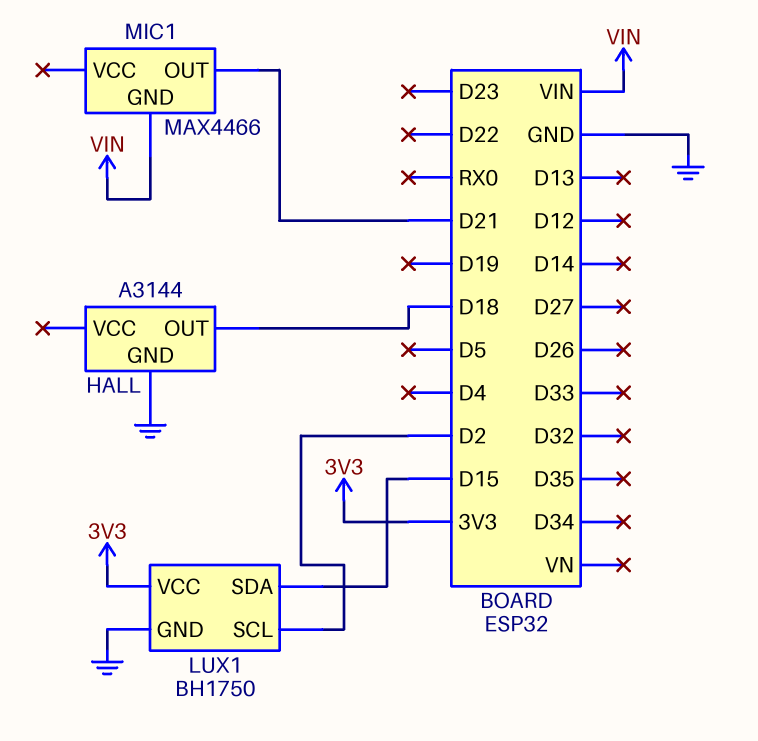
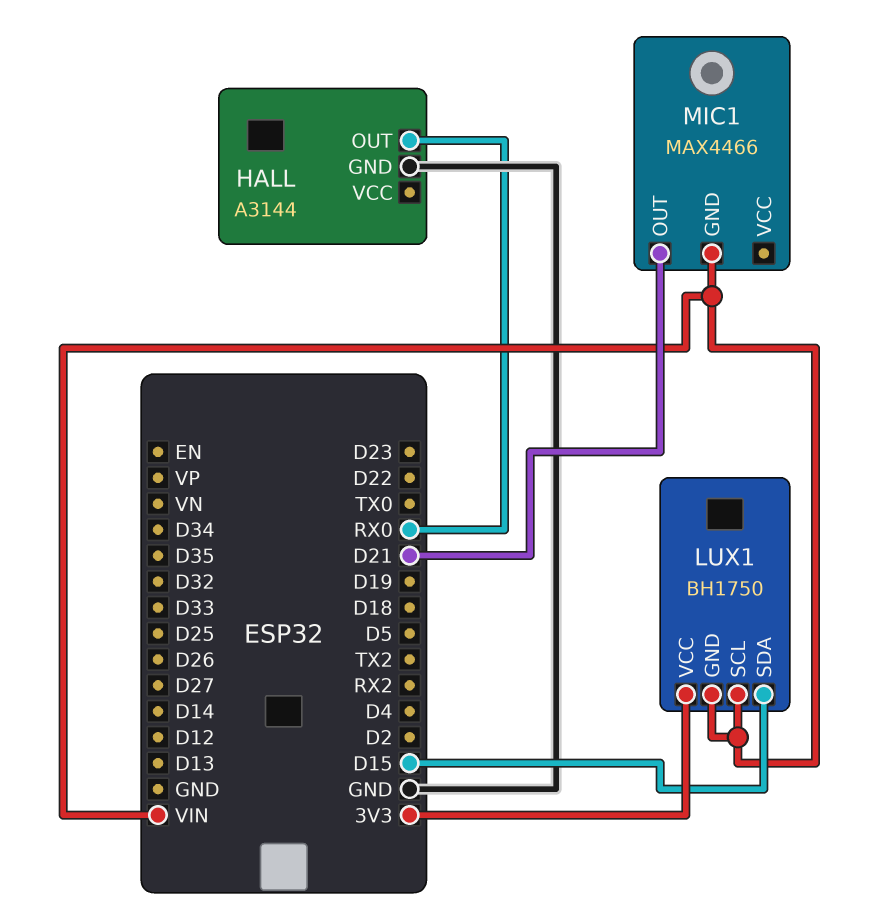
HALL pin OUT: D18 -> RX0
LUX1 pin GND: GND -> VIN
LUX1 pin SCL: D2 -> VIN

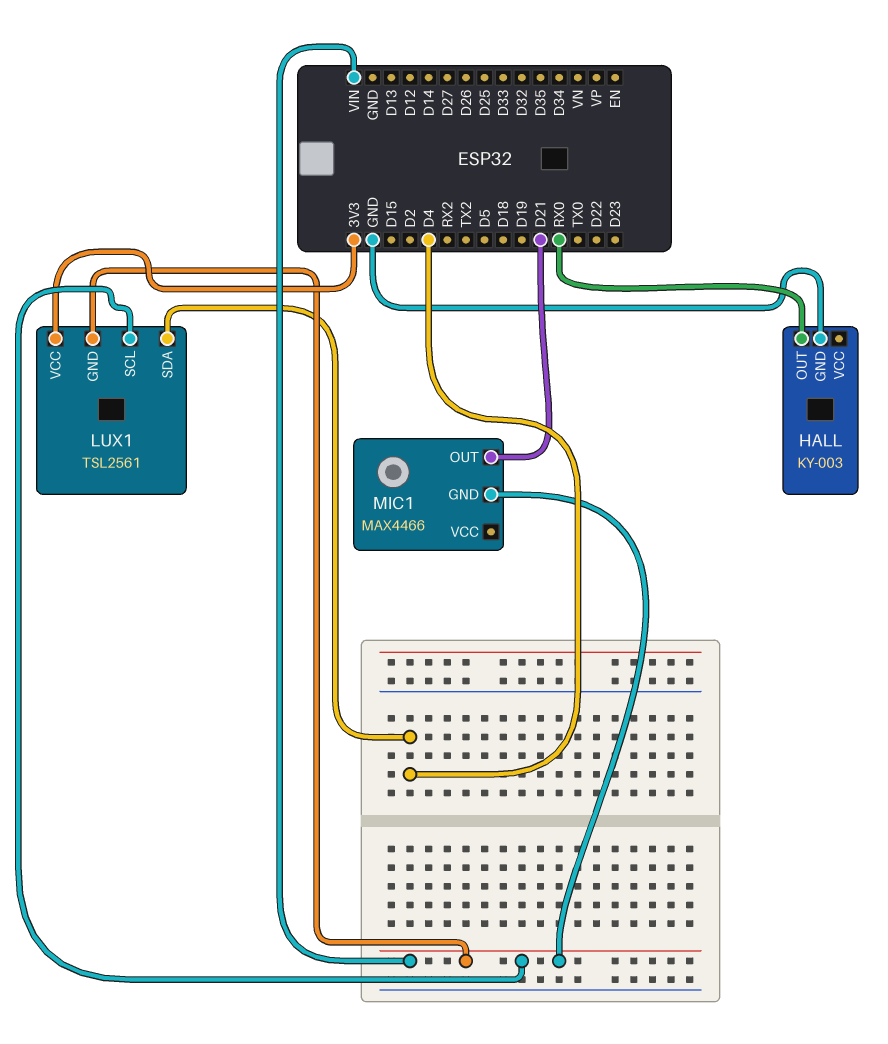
HALL: A3144 -> KY-003
LUX1: BH1750 -> TSL2561
LUX1 pin SDA: D15 -> D4

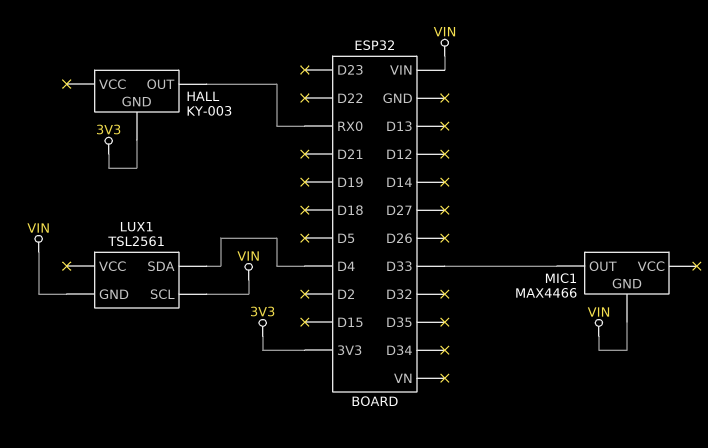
HALL pin GND: GND -> 3V3
LUX1 pin VCC: 3V3 -> none
MIC1 pin OUT: D21 -> D33

